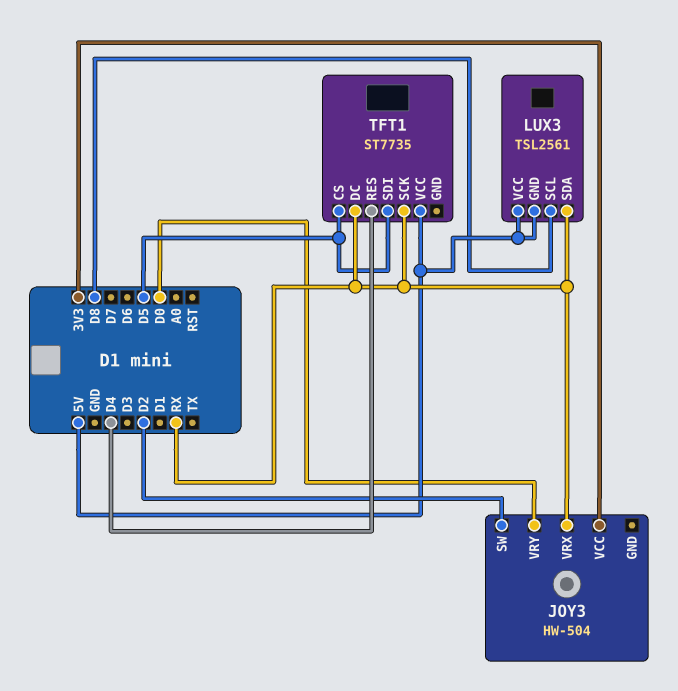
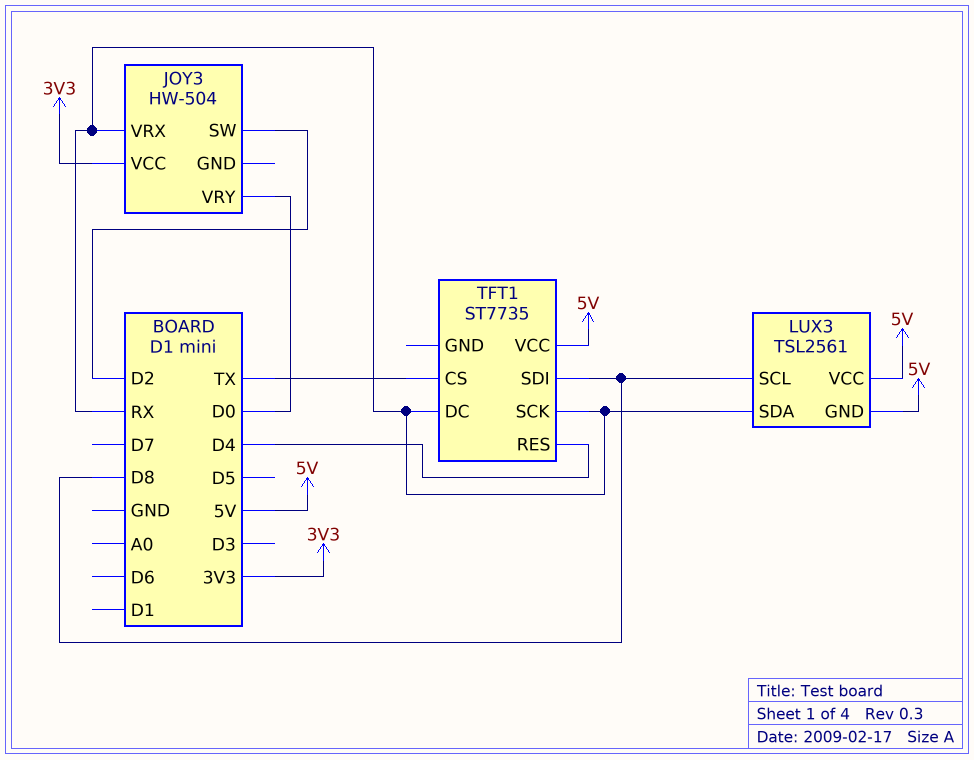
TFT1 pin CS: D5 -> TX
TFT1 pin SDI: D5 -> D8

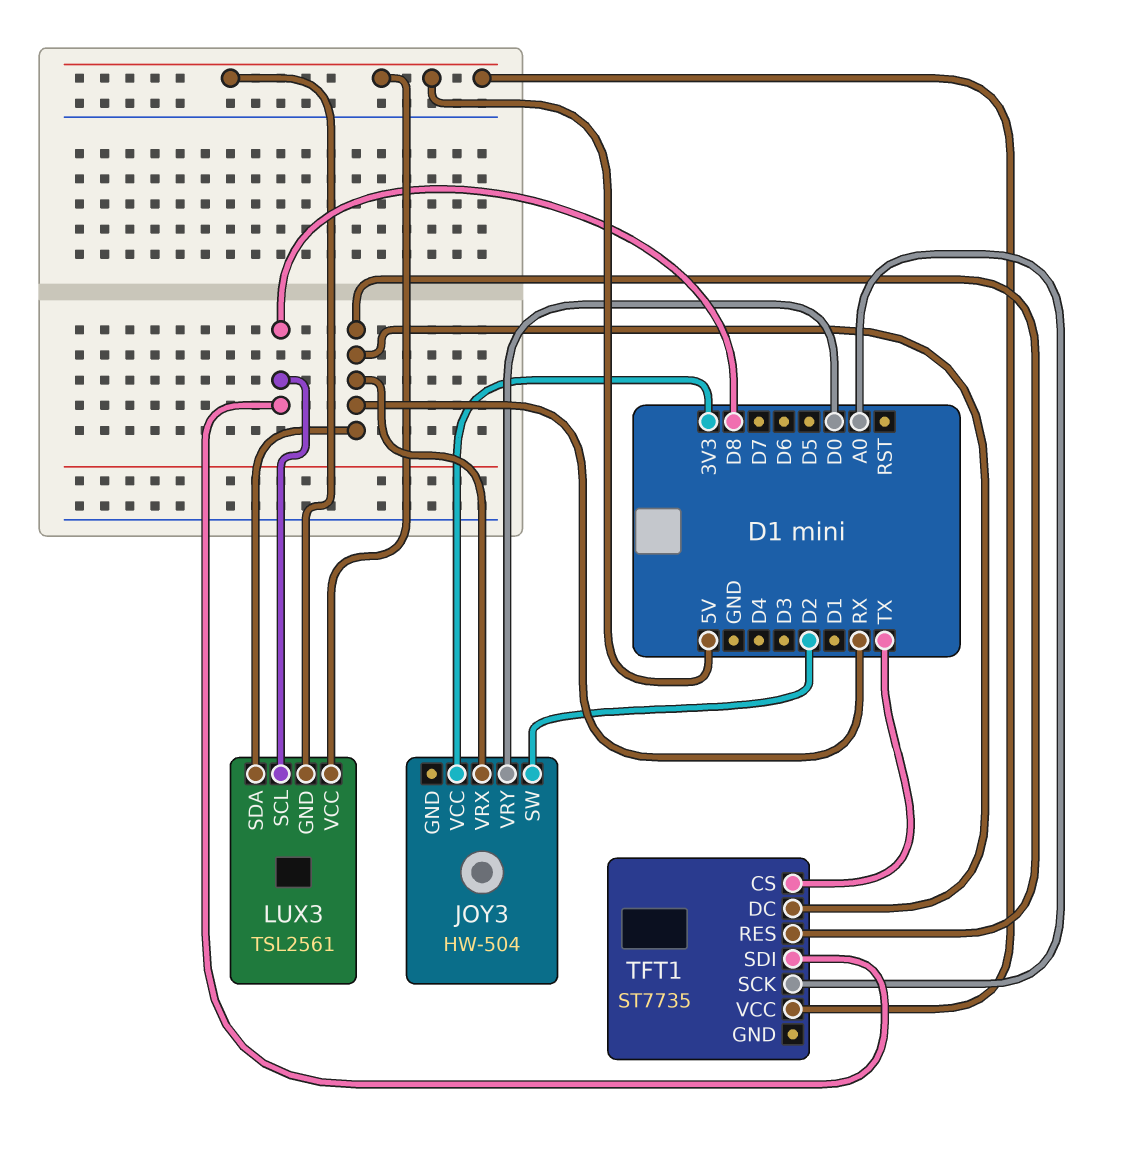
TFT1 pin RES: D4 -> RX
TFT1 pin SCK: RX -> A0

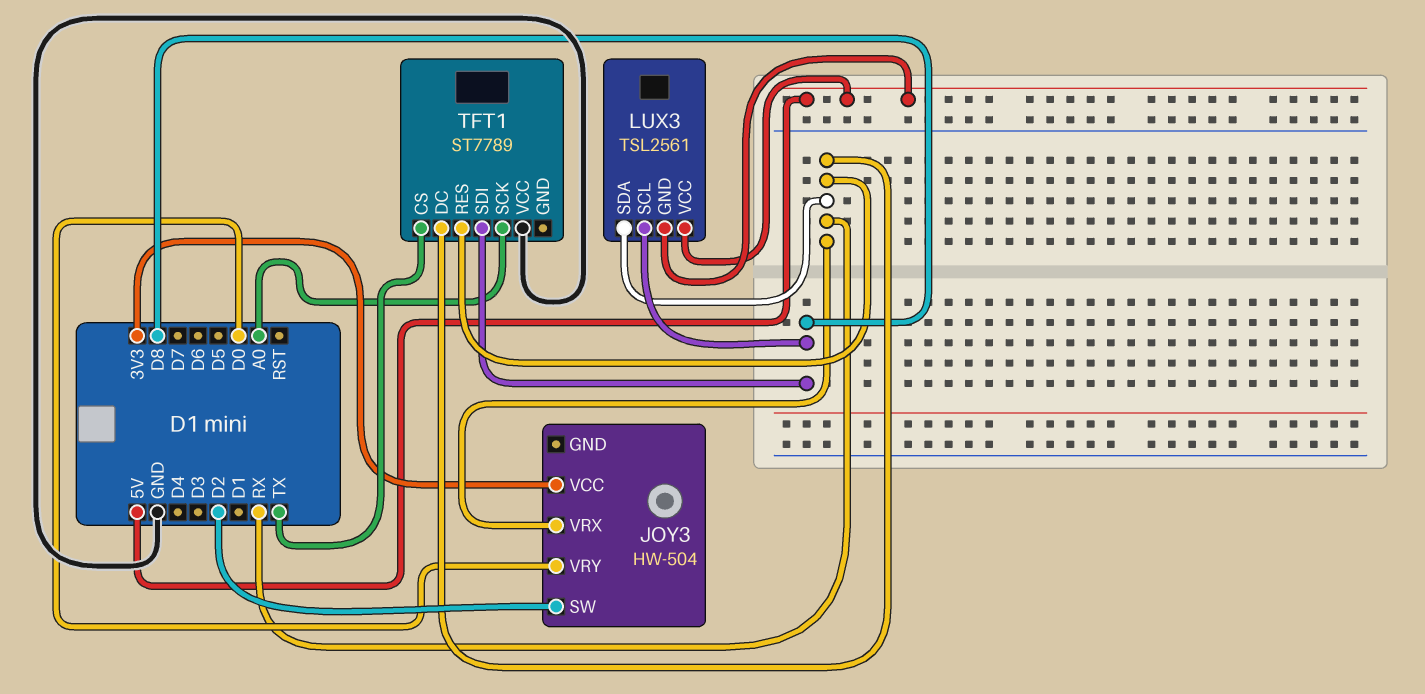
TFT1: ST7735 -> ST7789
TFT1 pin VCC: 5V -> GND

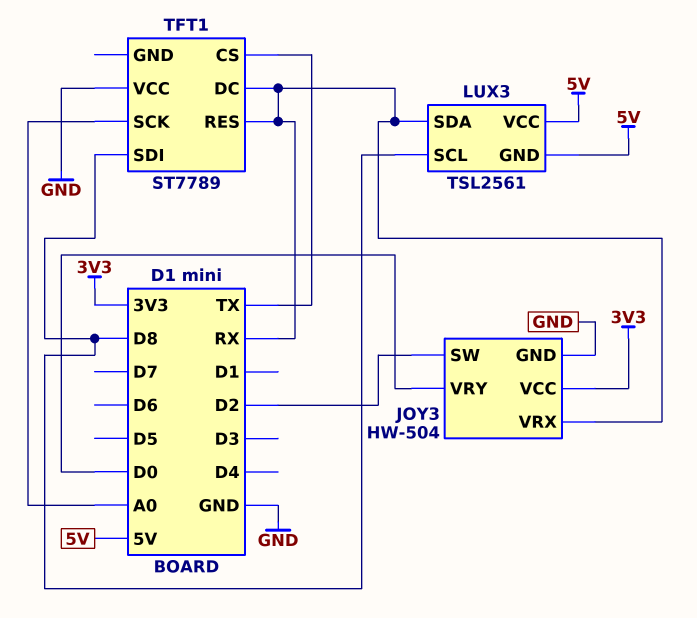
JOY3 pin GND: none -> GND

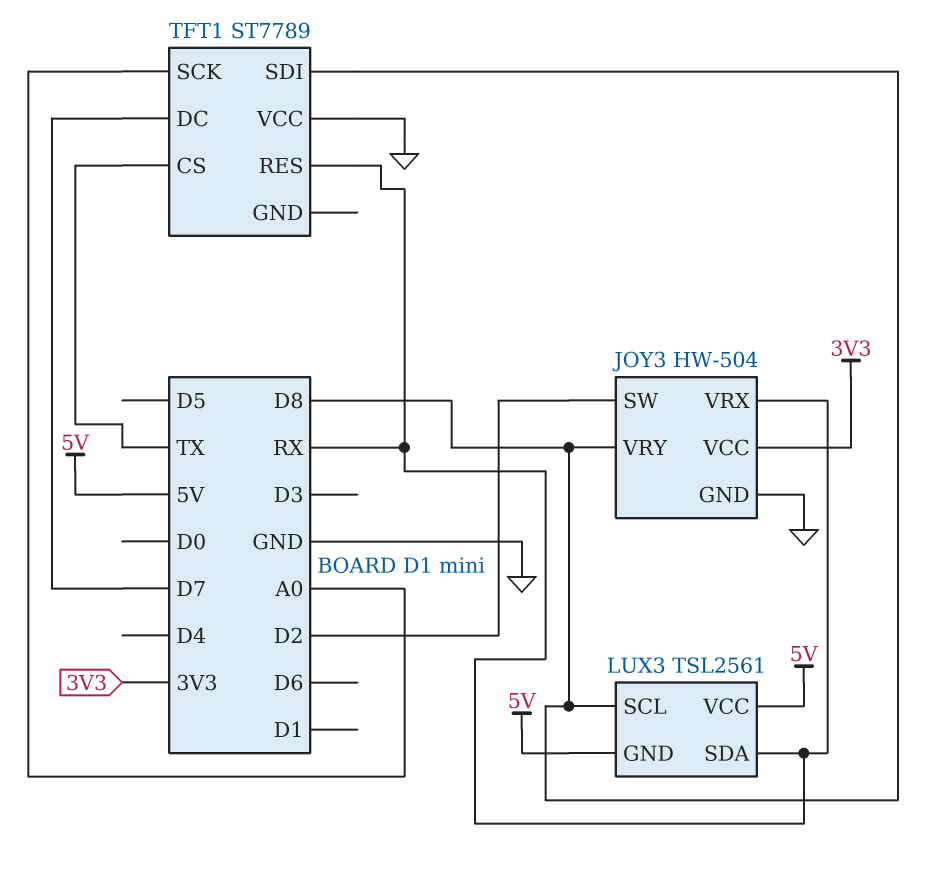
JOY3 pin VRY: D0 -> D8
TFT1 pin DC: RX -> D7

